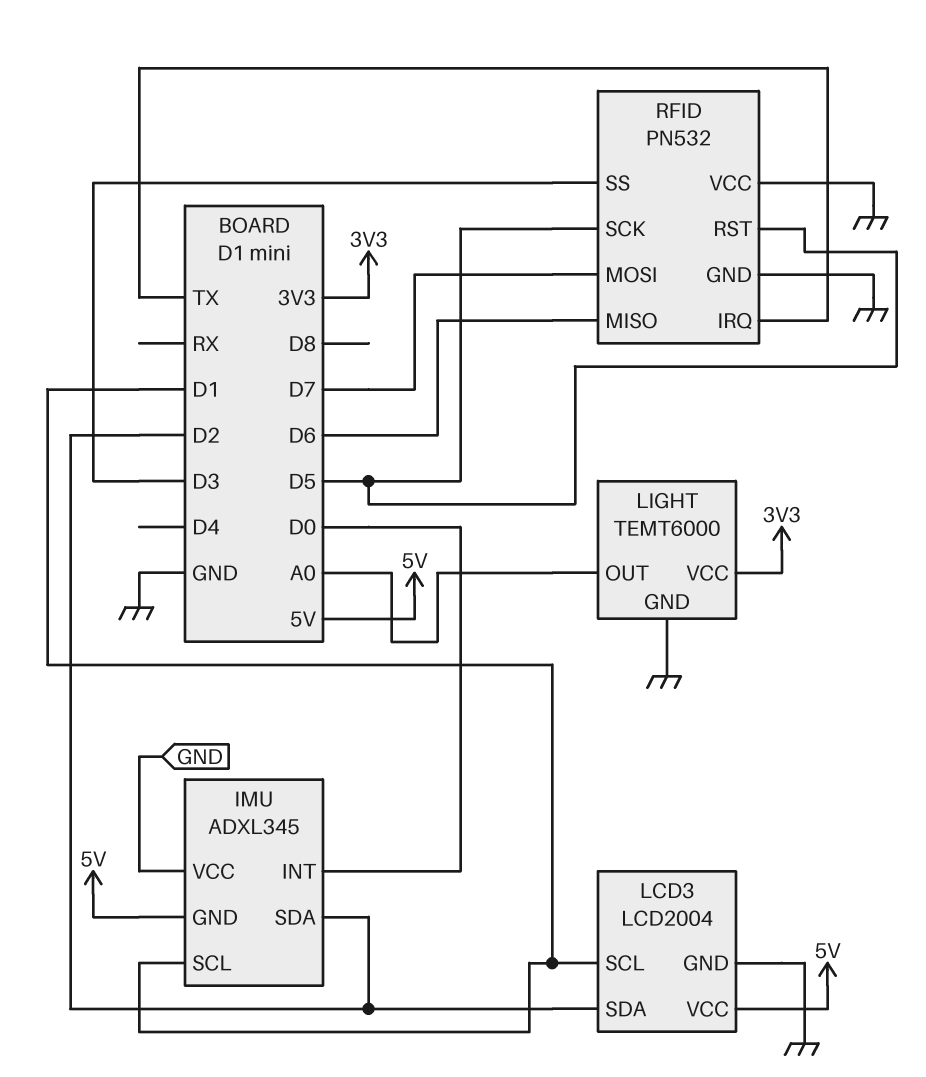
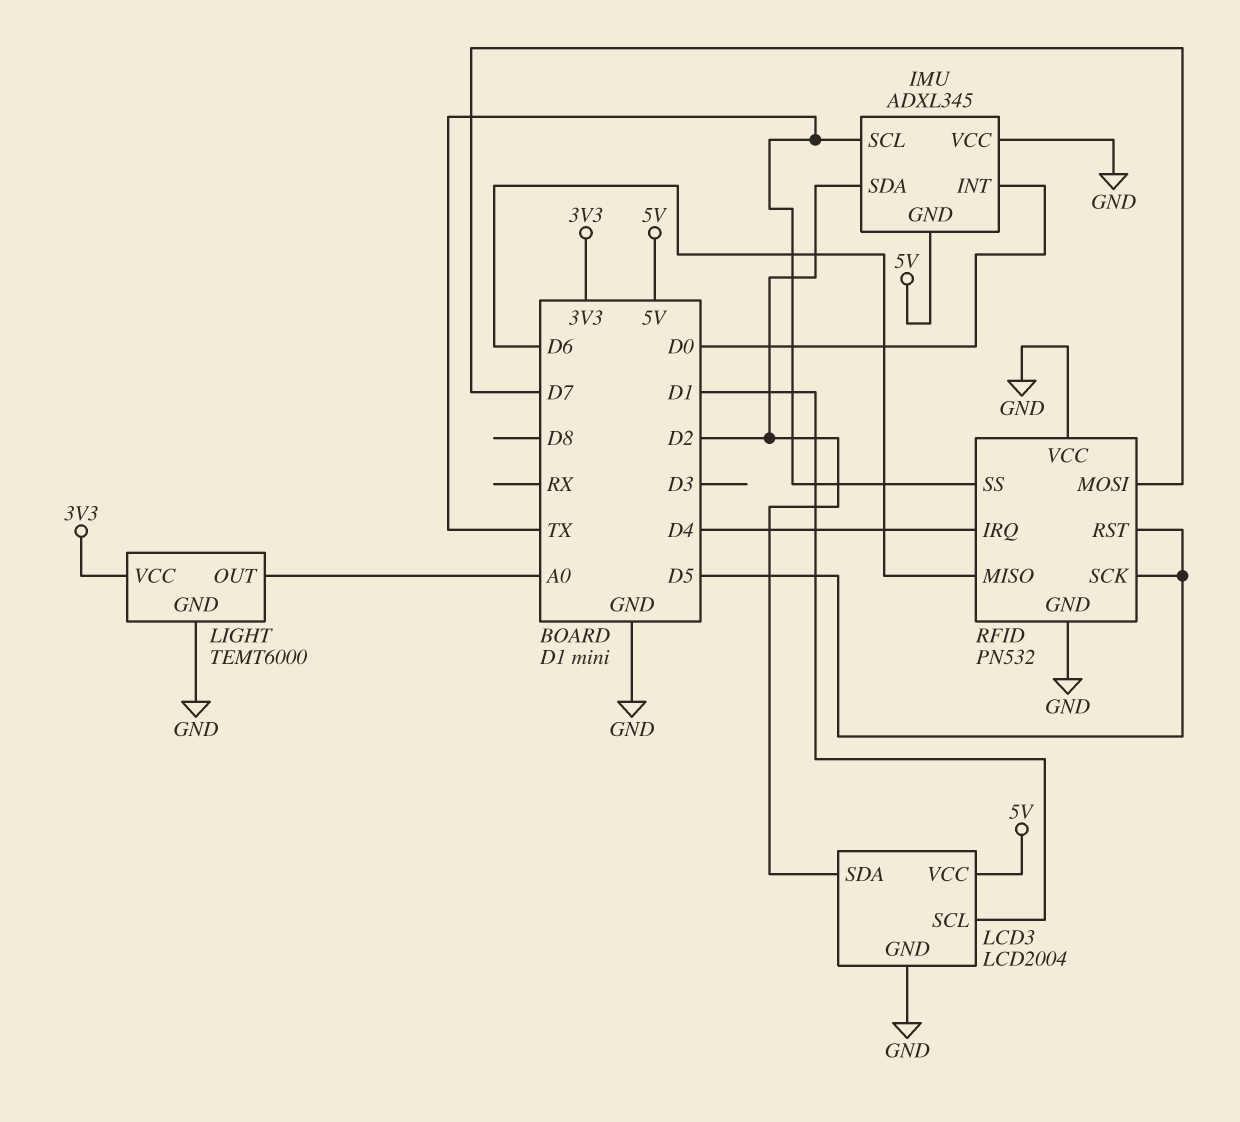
IMU pin SCL: D1 -> TX
RFID pin IRQ: TX -> D4
RFID pin SS: D3 -> TX

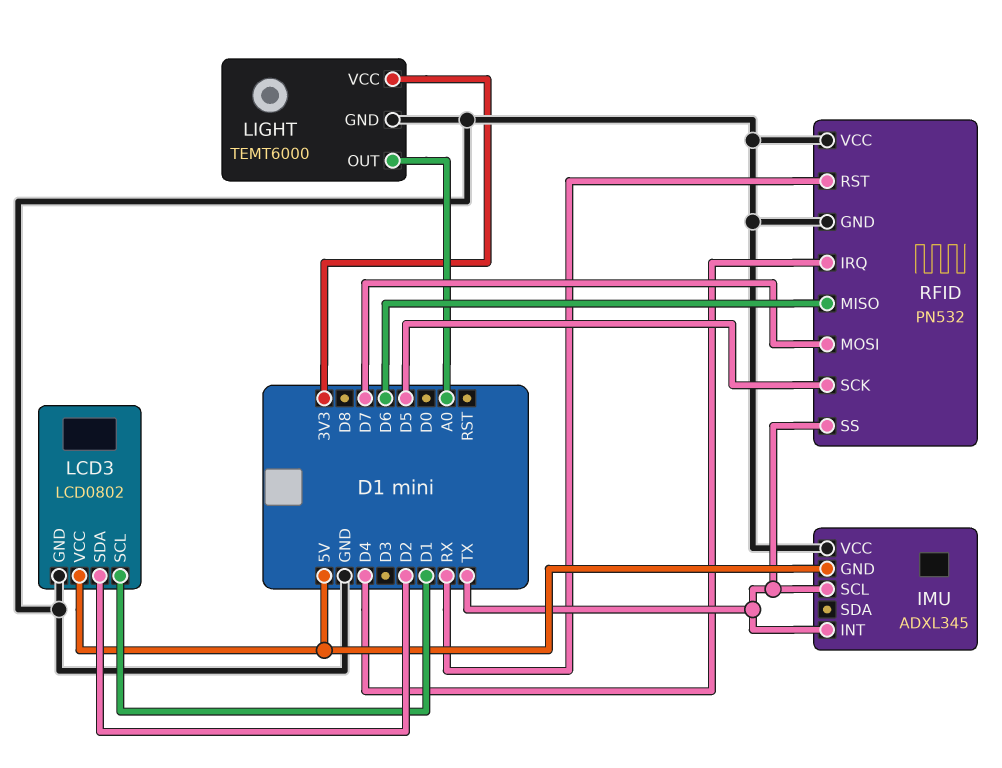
IMU pin INT: D0 -> TX
IMU pin SDA: D2 -> none
LCD3: LCD2004 -> LCD0802
RFID pin RST: D5 -> RX

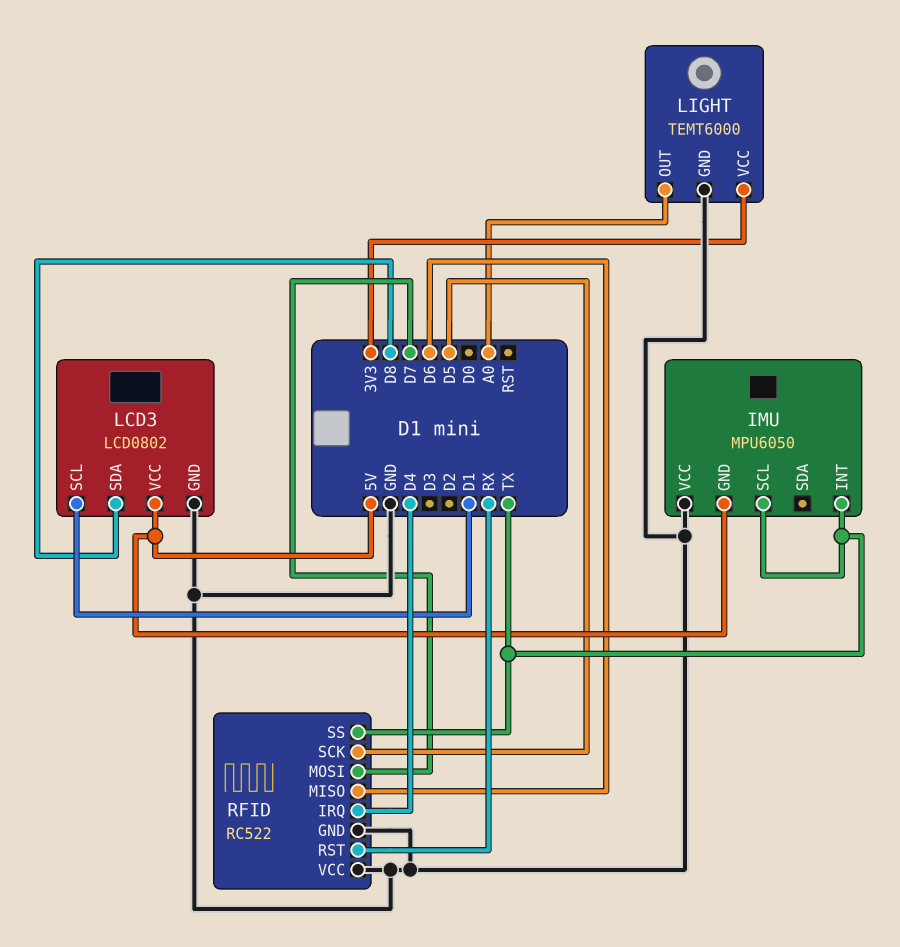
IMU: ADXL345 -> MPU6050
LCD3 pin SDA: D2 -> D8
RFID: PN532 -> RC522

